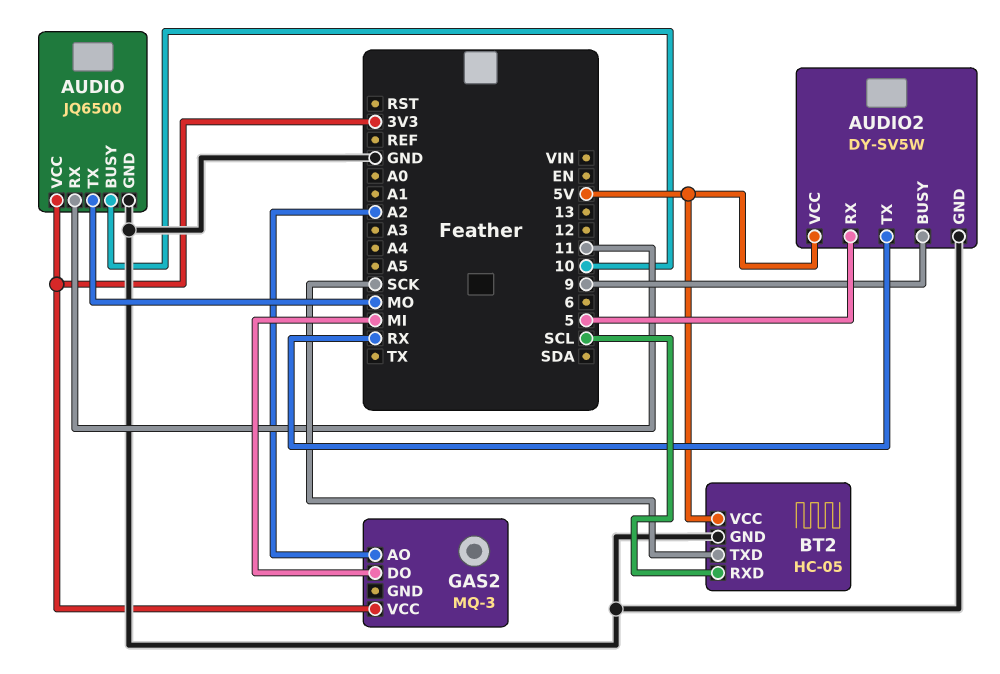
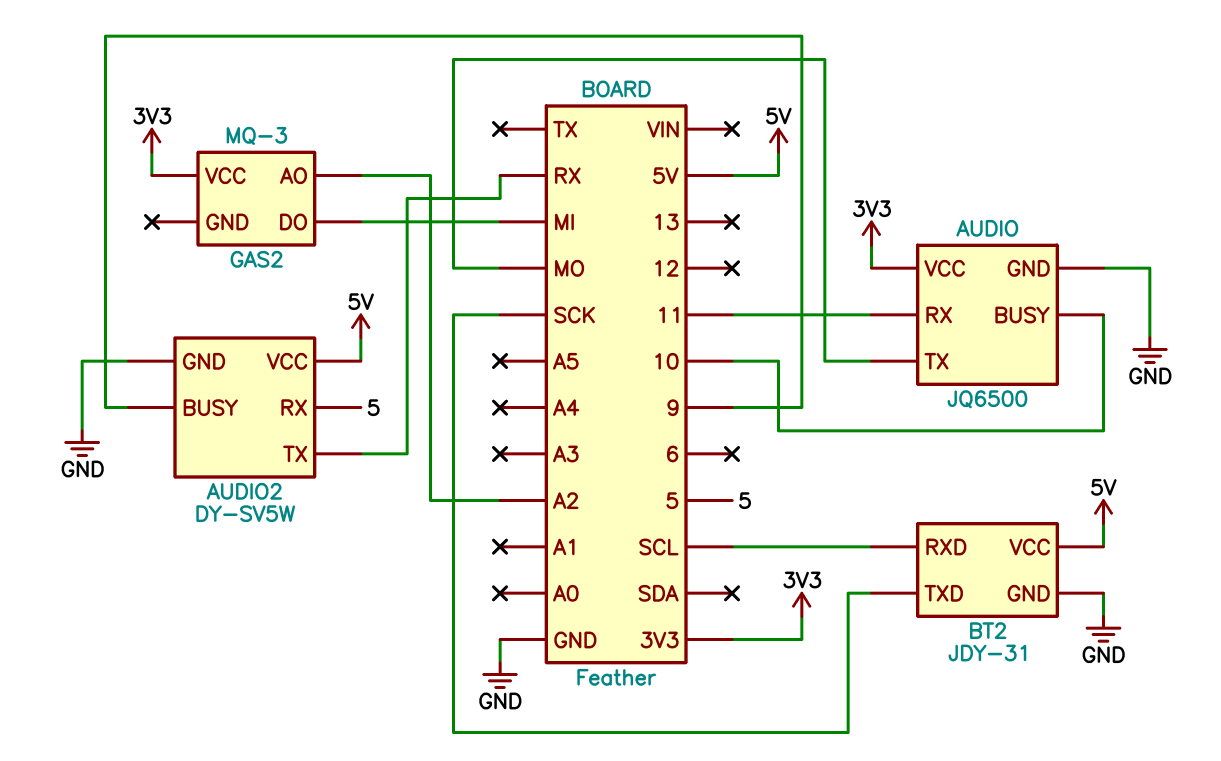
BT2: HC-05 -> JDY-31

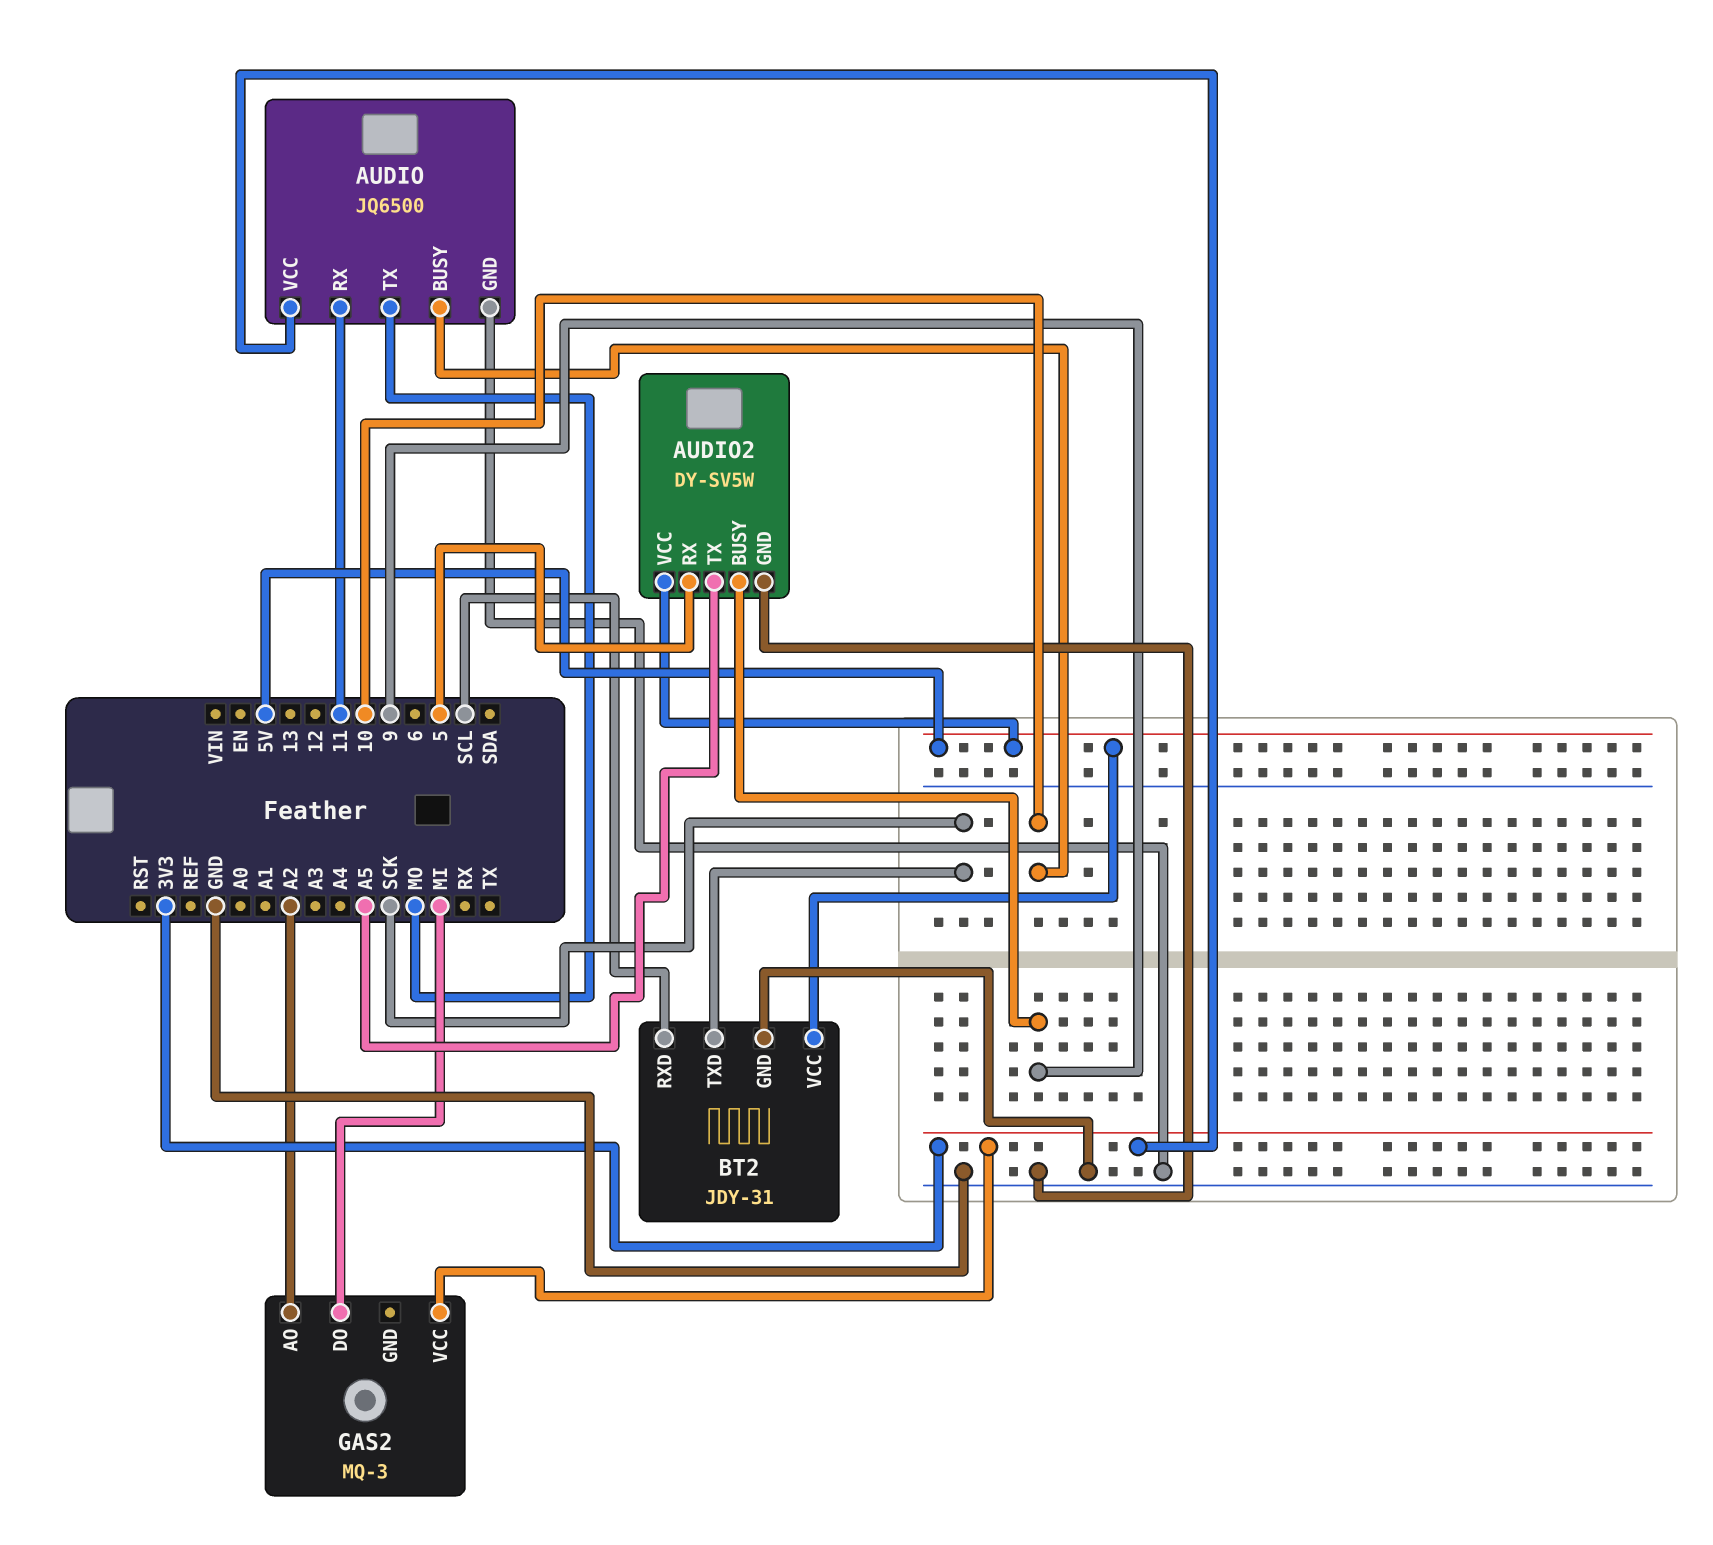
AUDIO2 pin TX: RX -> A5

